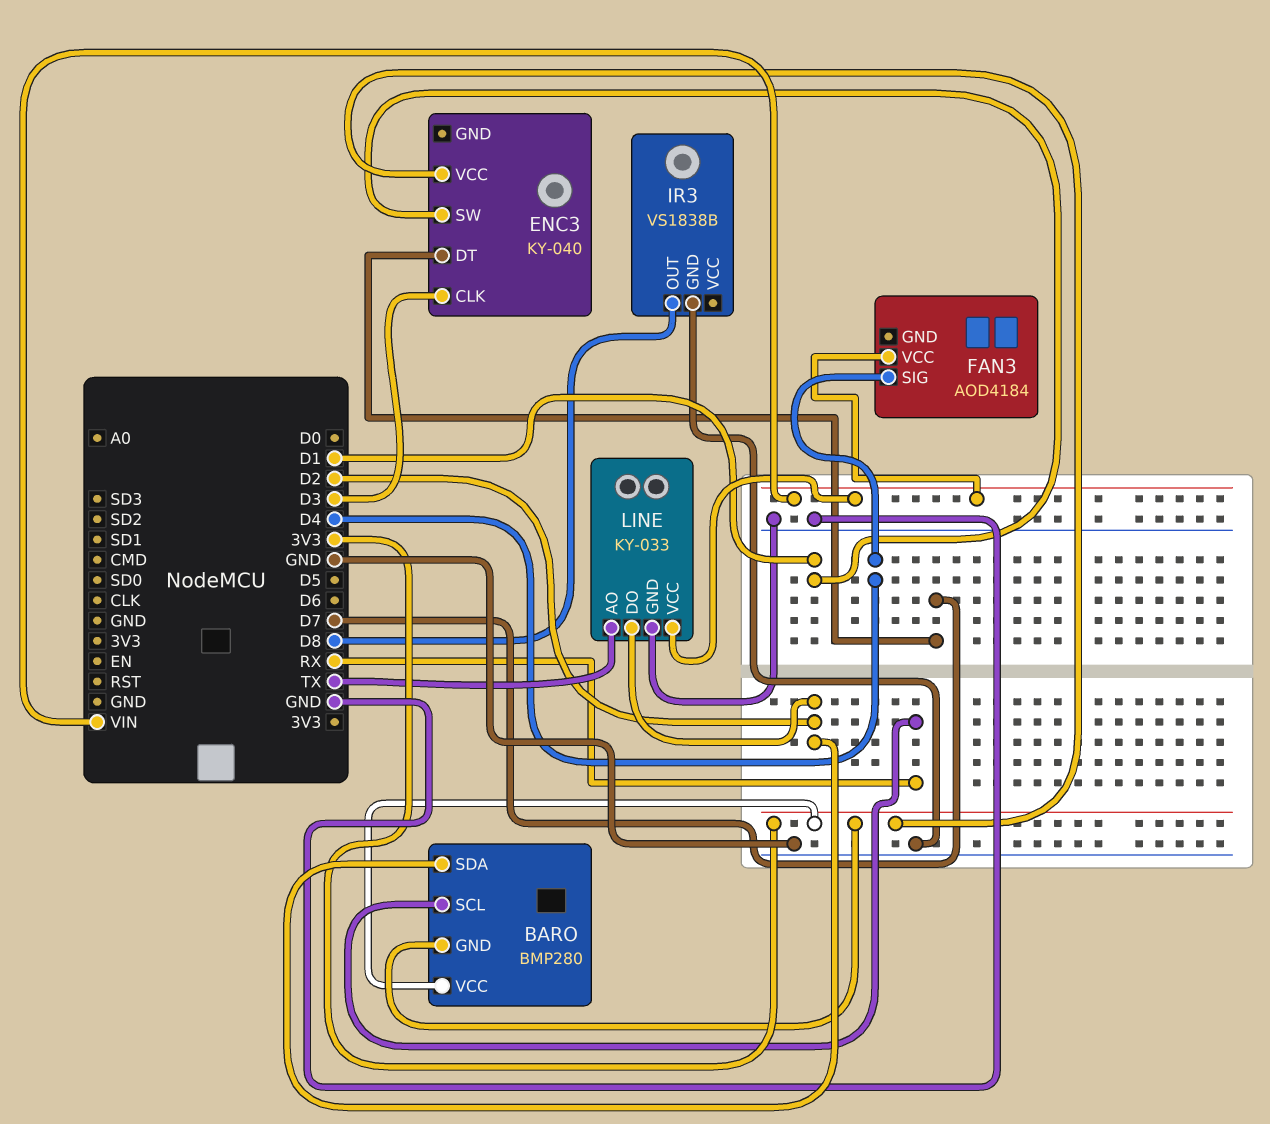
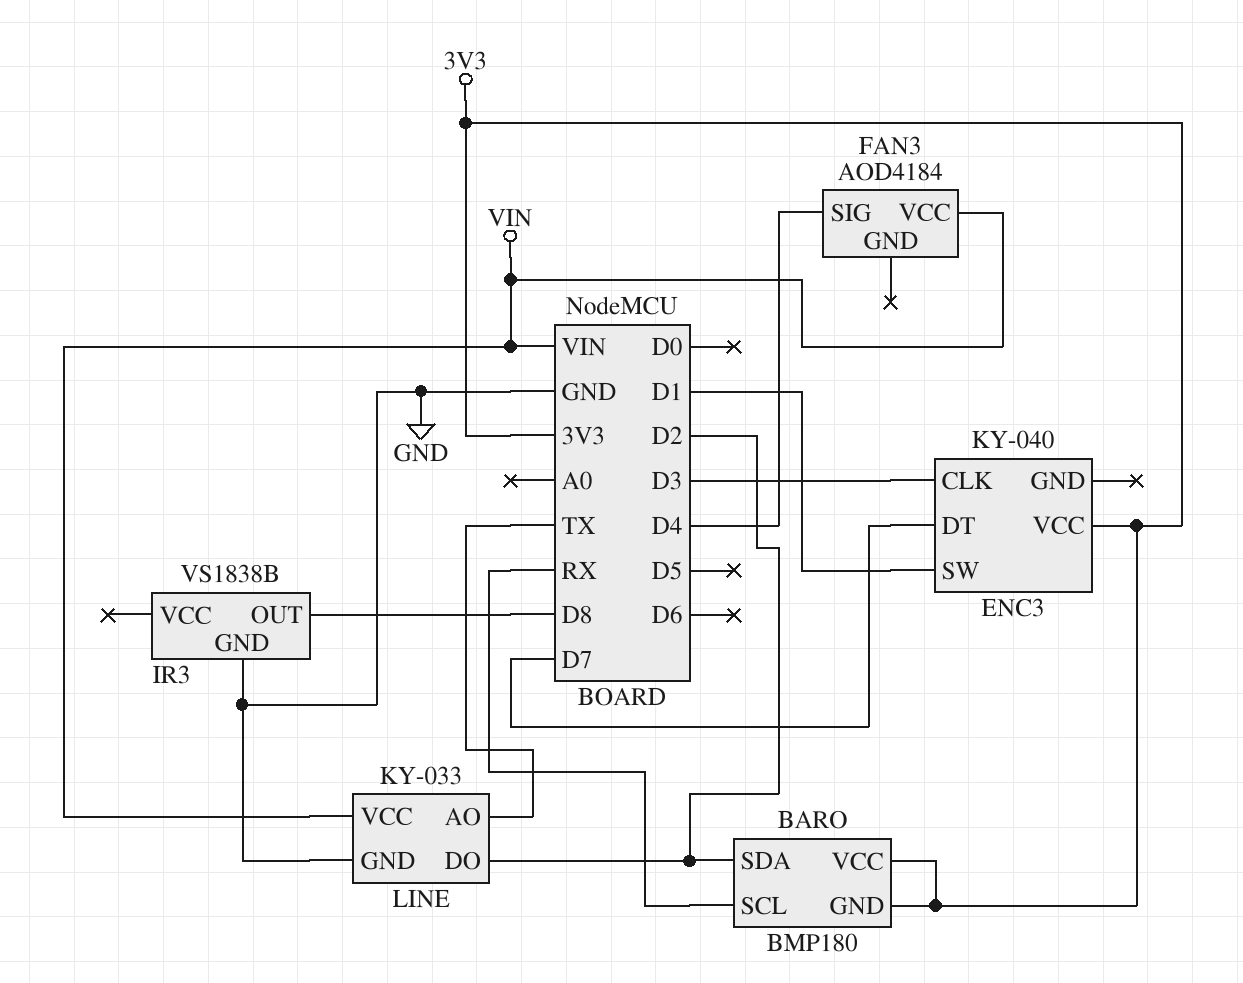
BARO: BMP280 -> BMP180

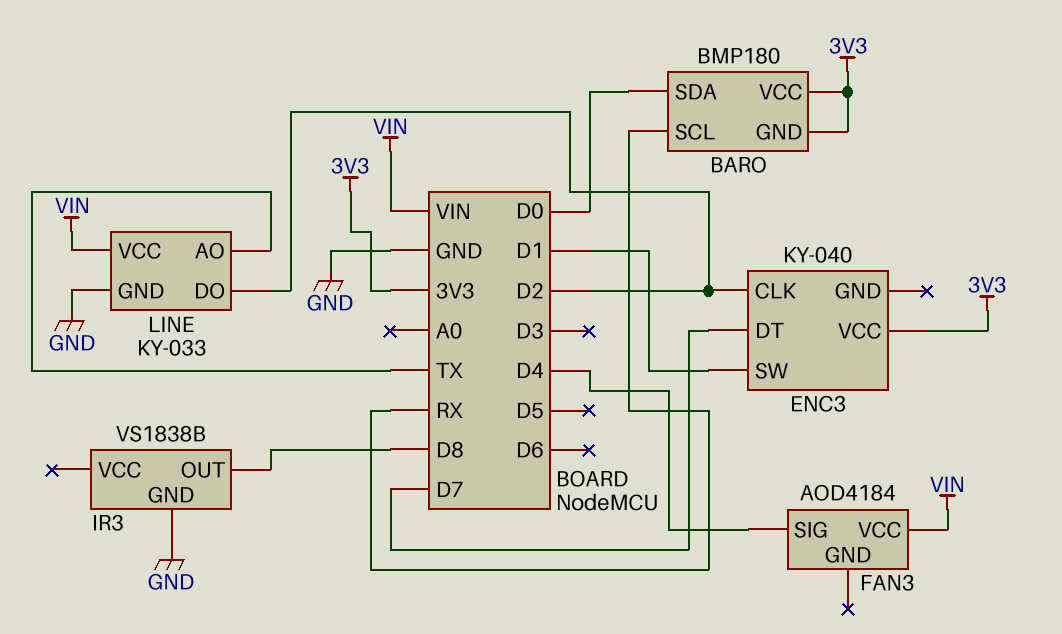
BARO pin SDA: D2 -> D0
ENC3 pin CLK: D3 -> D2

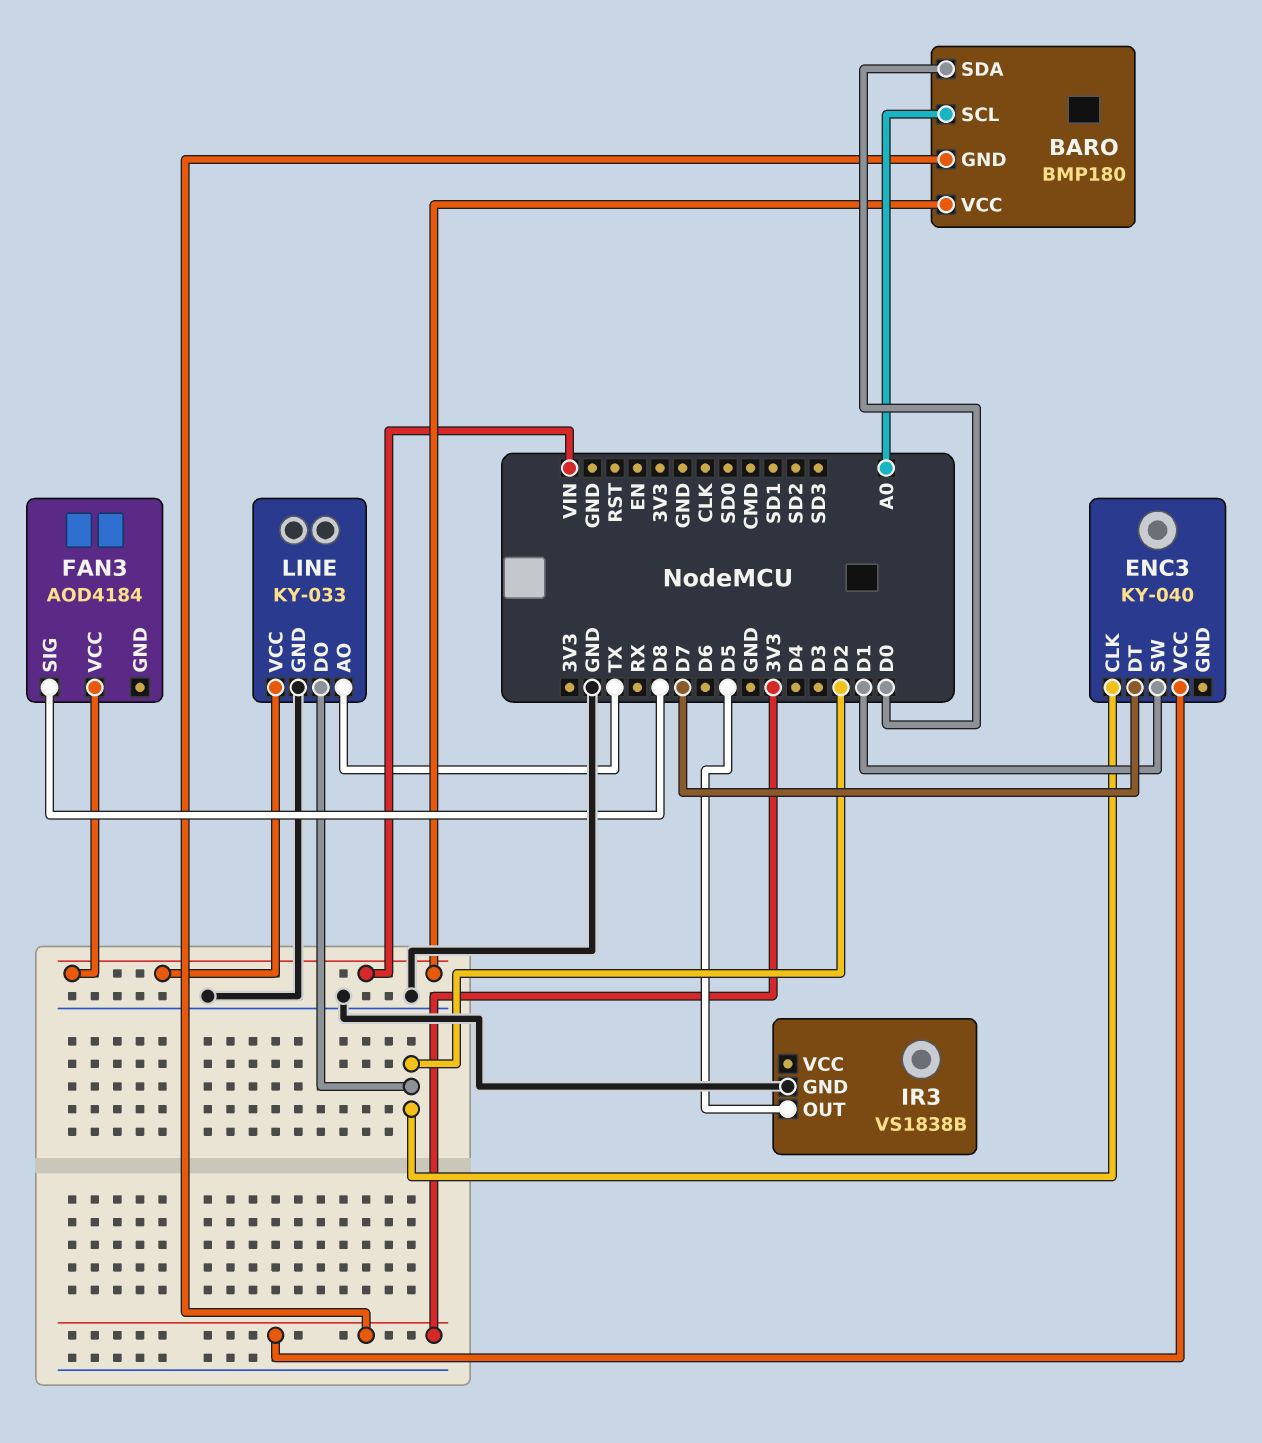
BARO pin SCL: RX -> A0
BARO pin VCC: 3V3 -> VIN
FAN3 pin SIG: D4 -> D8
IR3 pin OUT: D8 -> D5

